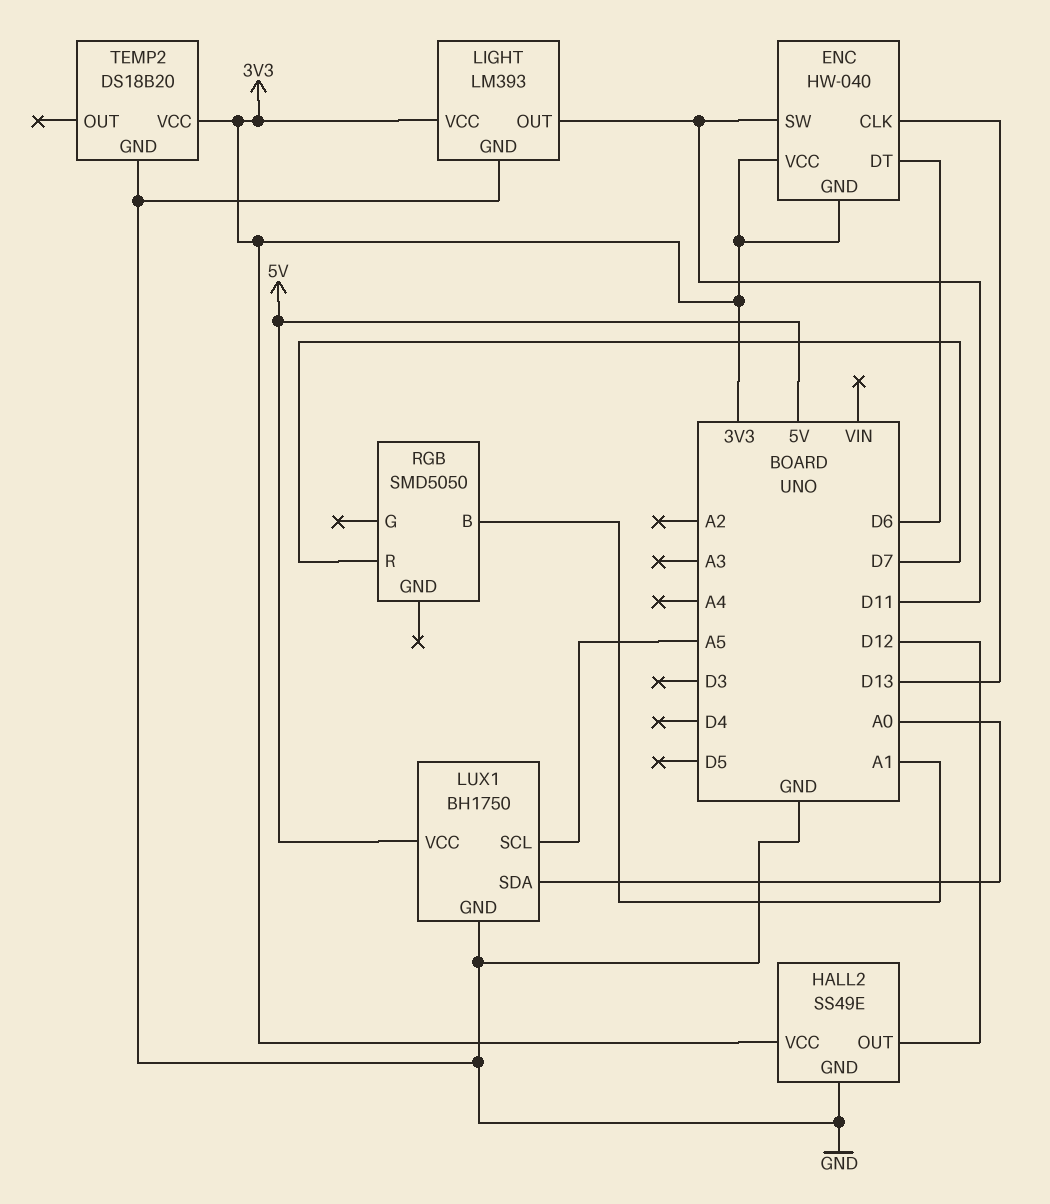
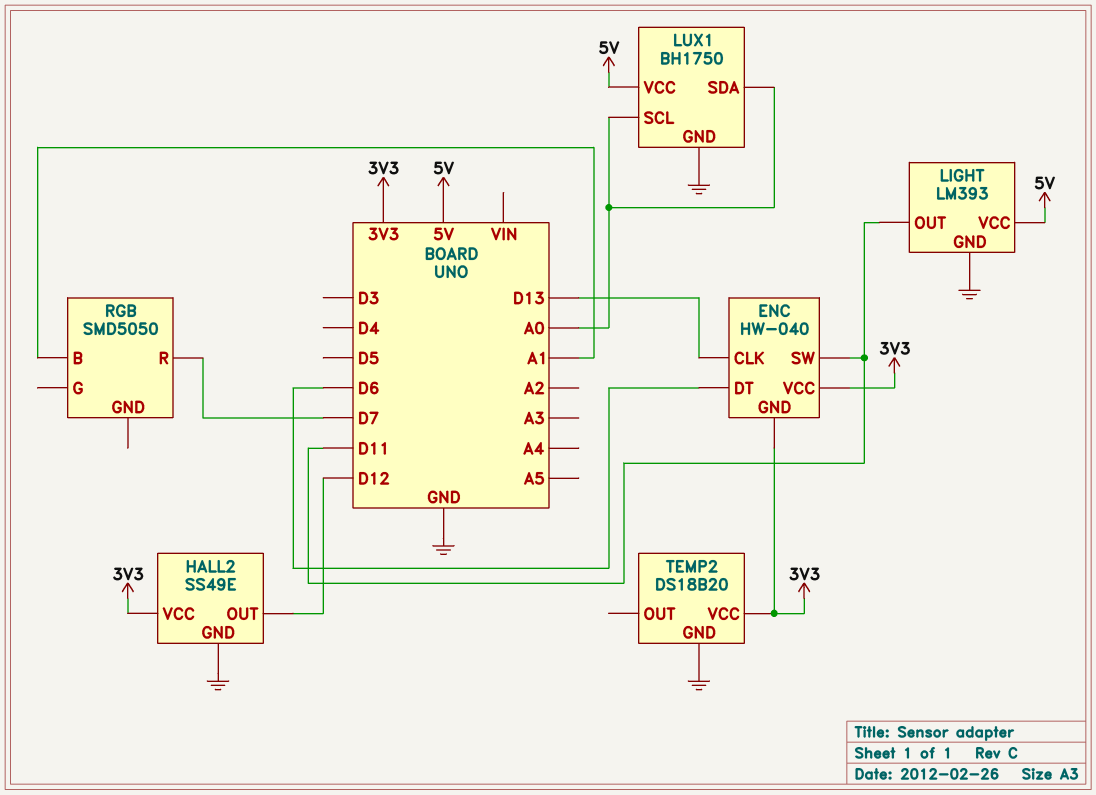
LIGHT pin VCC: 3V3 -> 5V
LUX1 pin SCL: A5 -> A0

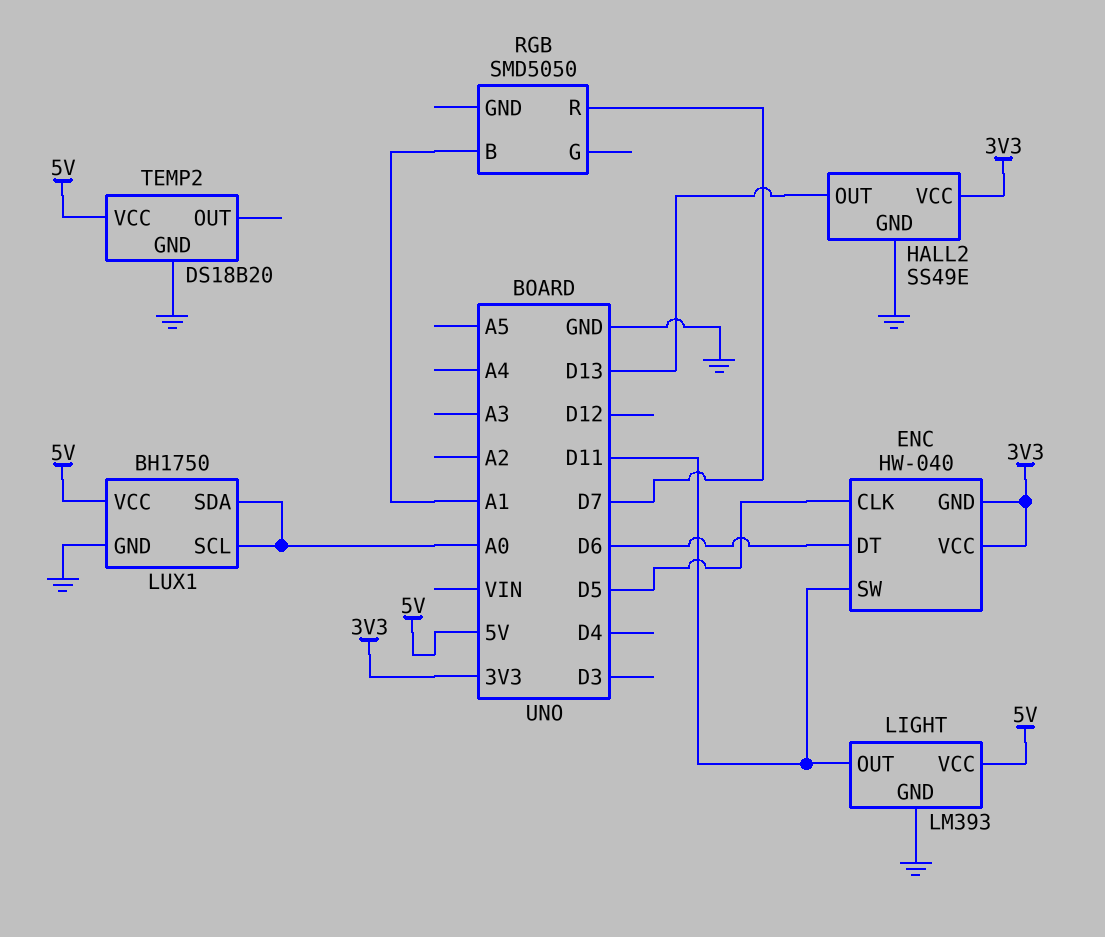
ENC pin CLK: D13 -> D5
HALL2 pin OUT: D12 -> D13
TEMP2 pin VCC: 3V3 -> 5V

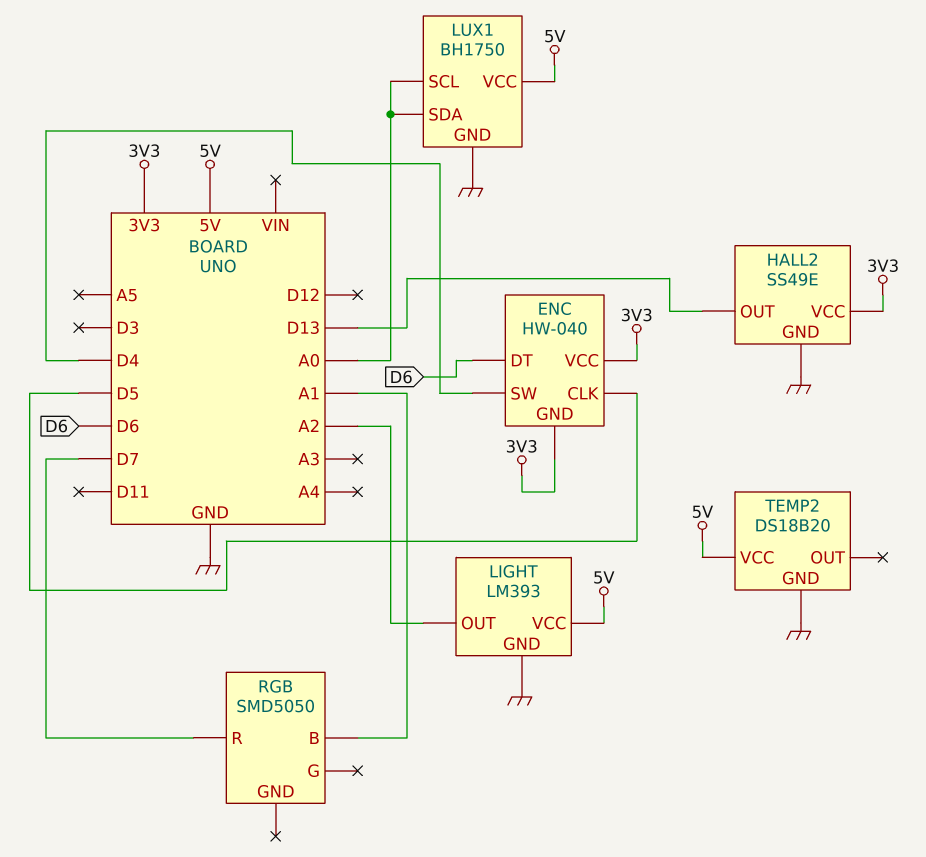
ENC pin SW: D11 -> D4
LIGHT pin OUT: D11 -> A2

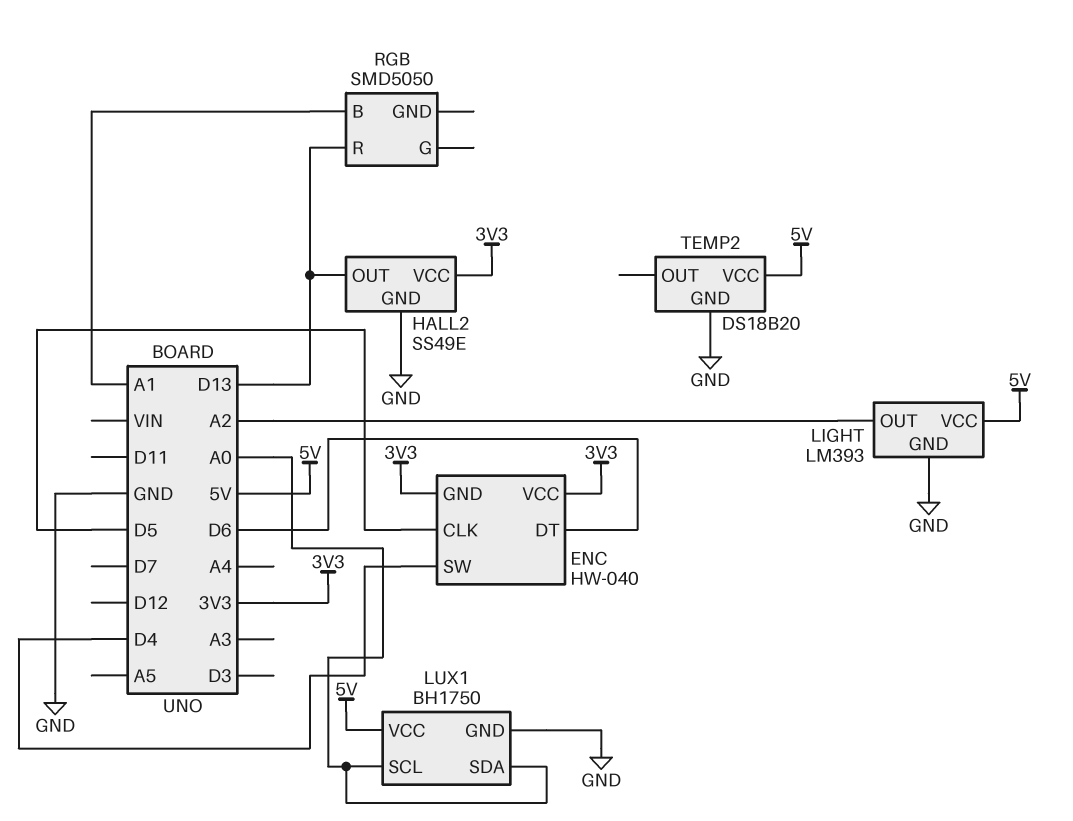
RGB pin R: D7 -> D13

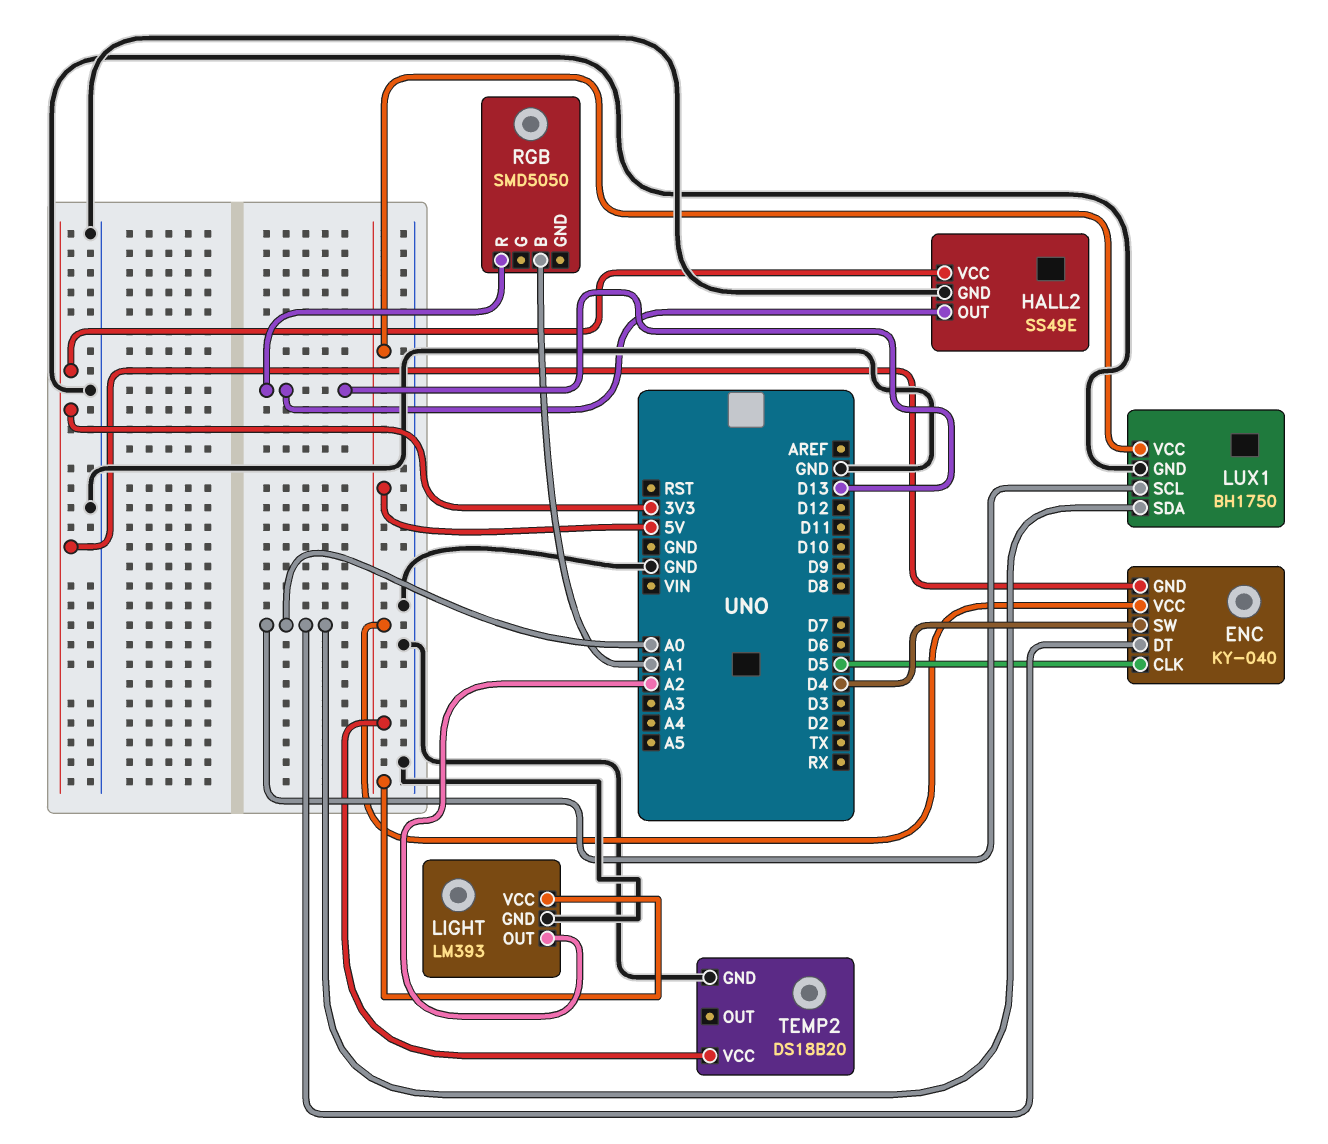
ENC: HW-040 -> KY-040
ENC pin DT: D6 -> A0
ENC pin VCC: 3V3 -> 5V

